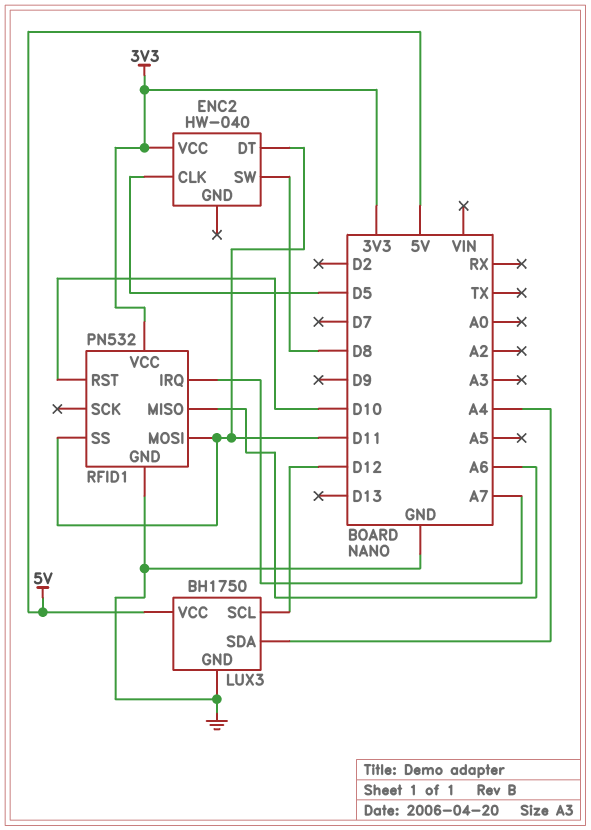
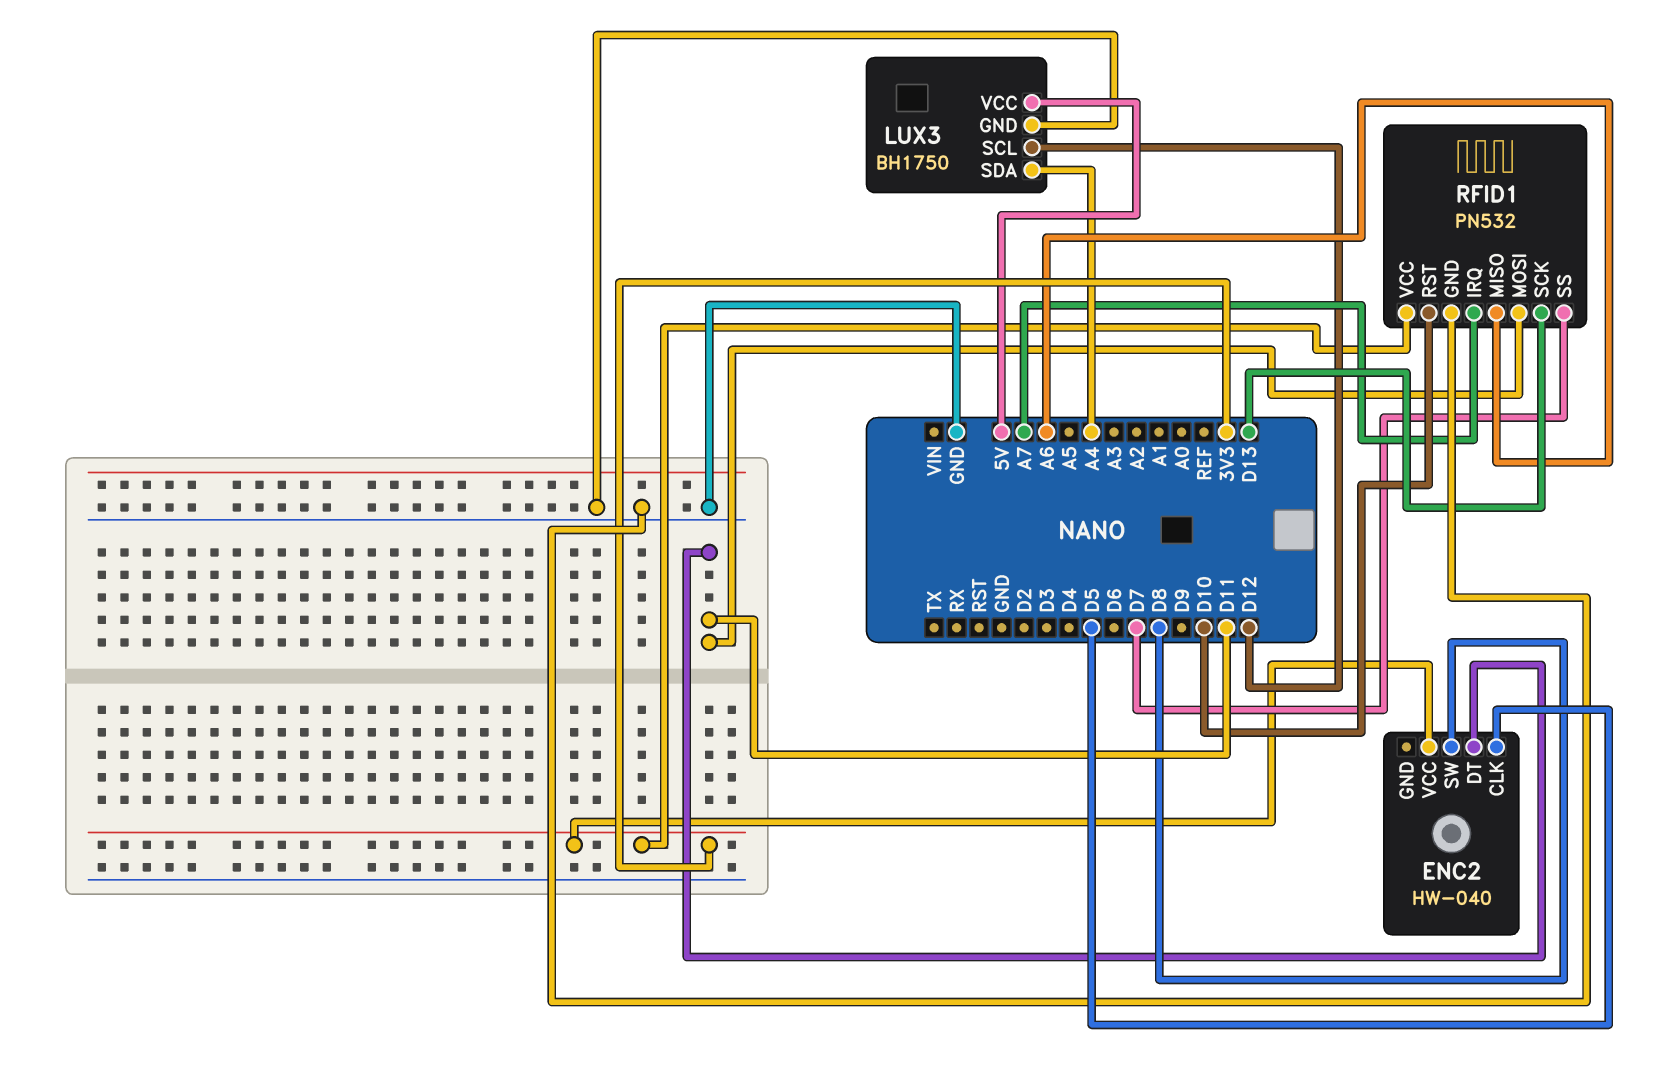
RFID1 pin SCK: none -> D13
RFID1 pin SS: D11 -> D7

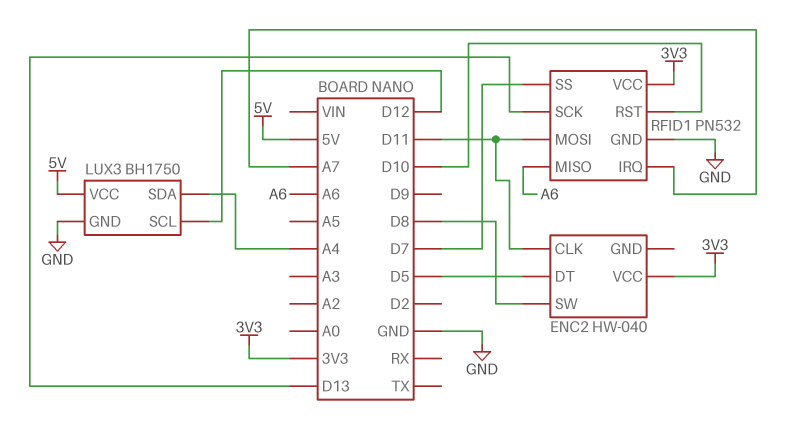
ENC2 pin CLK: D5 -> D11
ENC2 pin DT: D11 -> D5

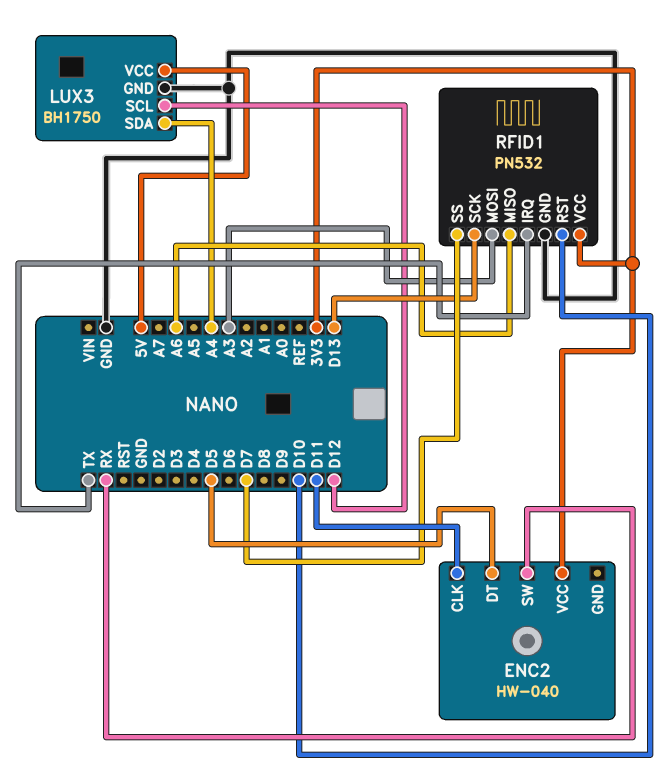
ENC2 pin SW: D8 -> RX
RFID1 pin IRQ: A7 -> TX
RFID1 pin MOSI: D11 -> A3

